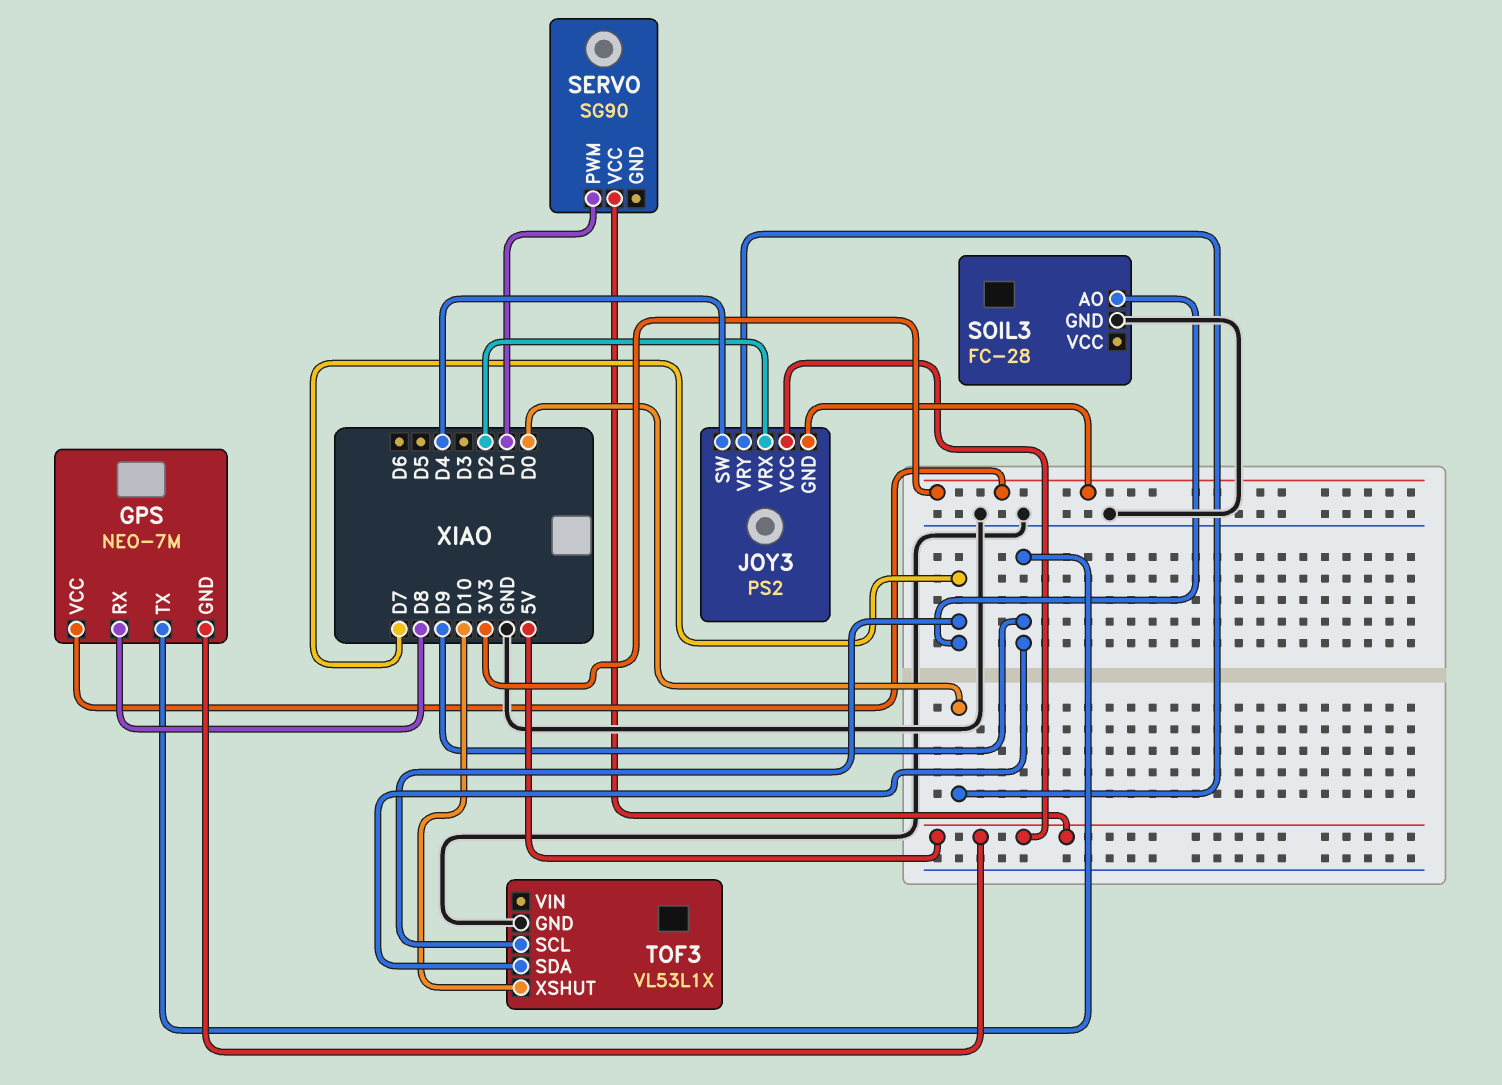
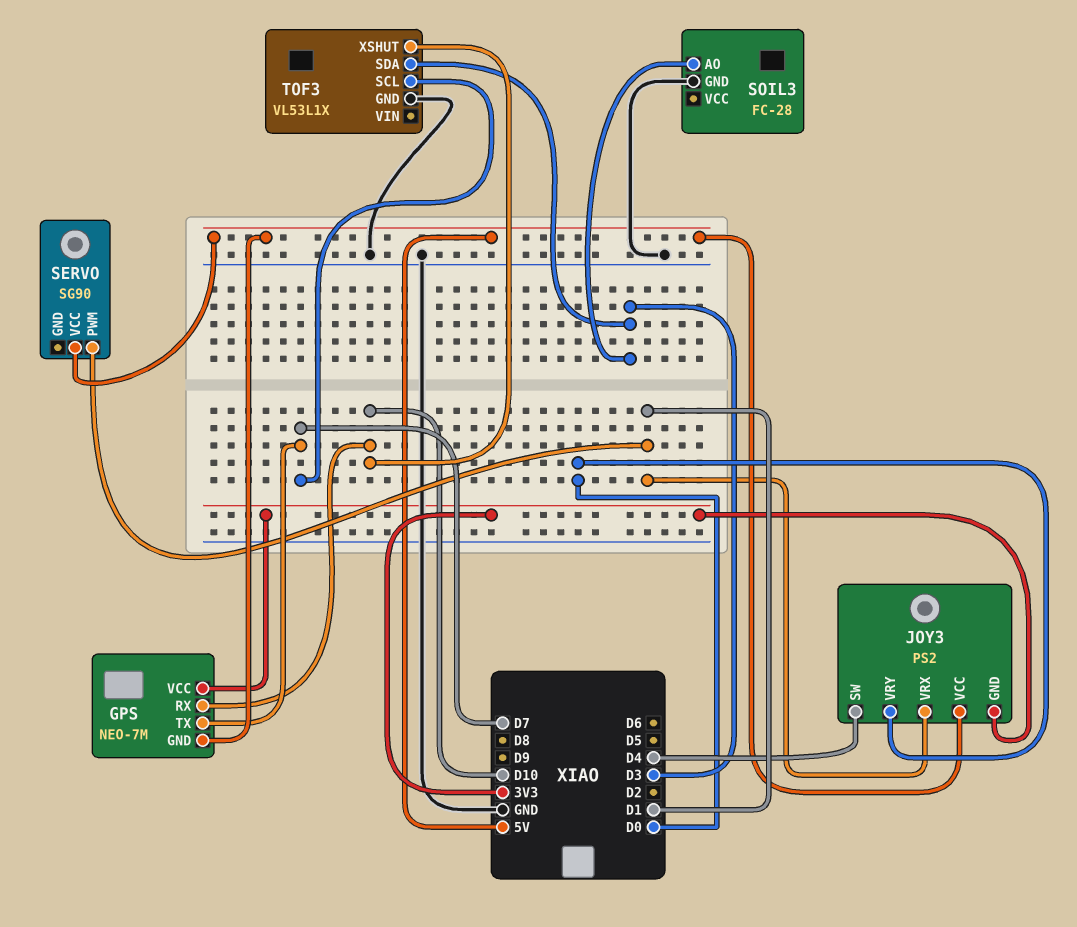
GPS pin RX: D8 -> D10
GPS pin TX: D9 -> D7
JOY3 pin VRX: D2 -> D1
SOIL3 pin AO: D7 -> D3
TOF3 pin SDA: D9 -> D3

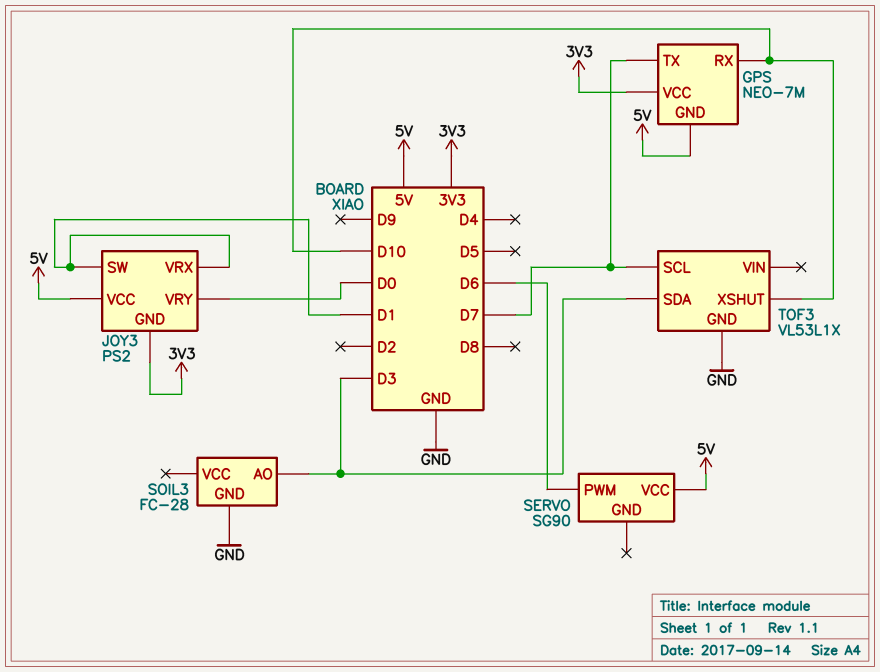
JOY3 pin SW: D4 -> D1
SERVO pin PWM: D1 -> D6

